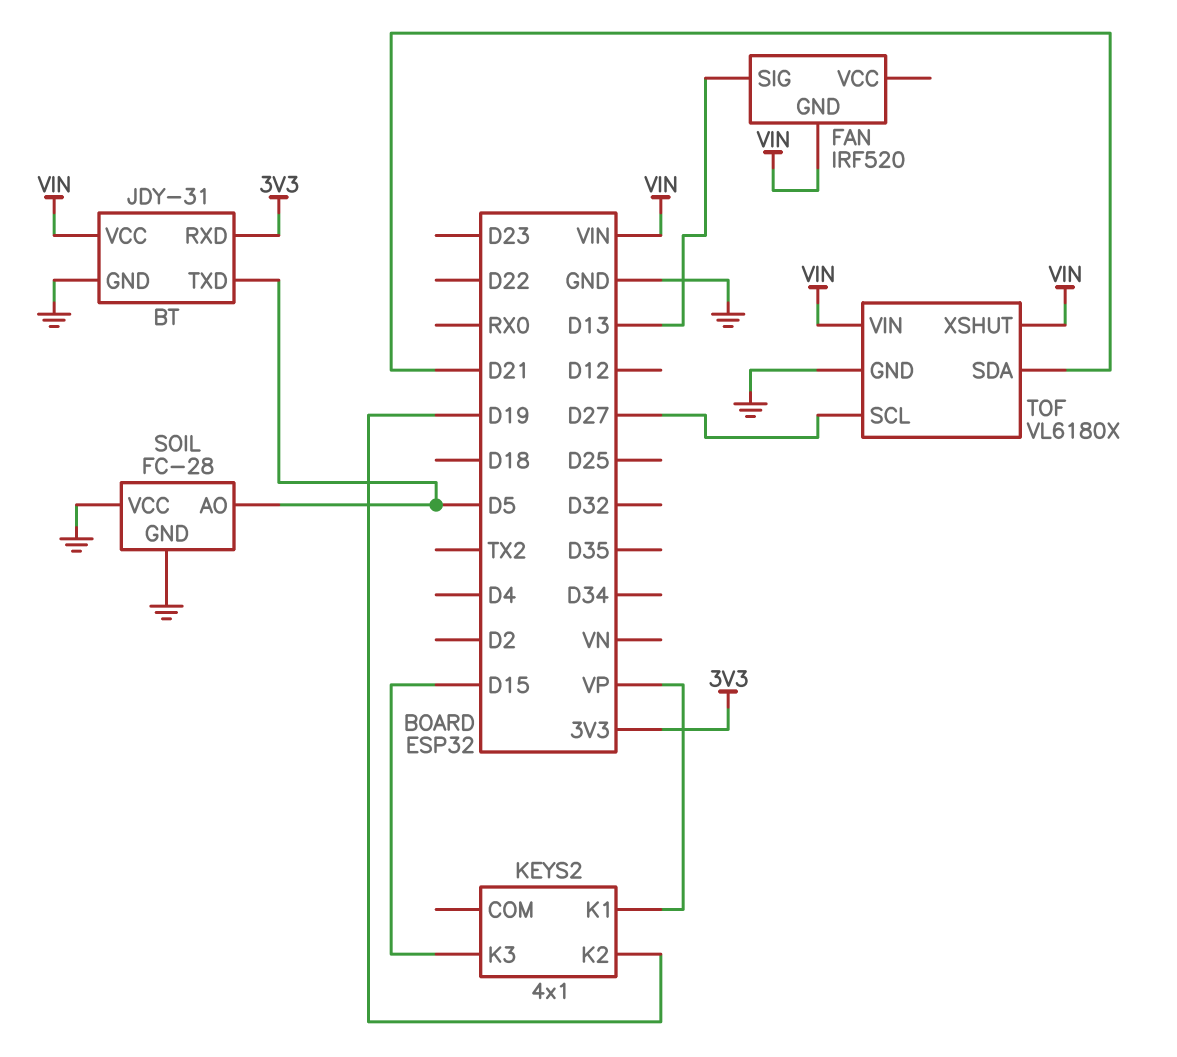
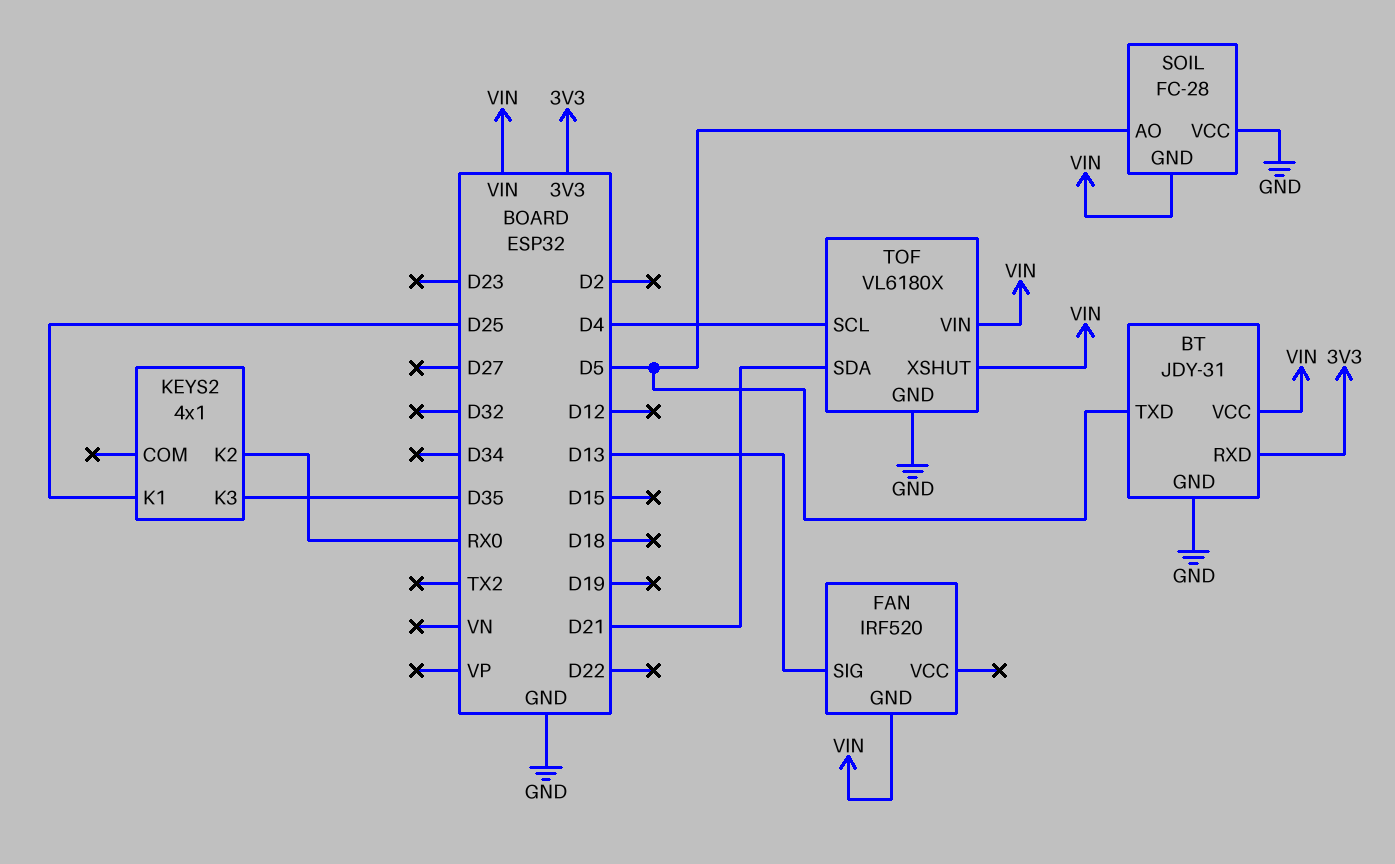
KEYS2 pin K1: VP -> D25
KEYS2 pin K2: D19 -> RX0
KEYS2 pin K3: D15 -> D35
SOIL pin GND: GND -> VIN
TOF pin SCL: D27 -> D4

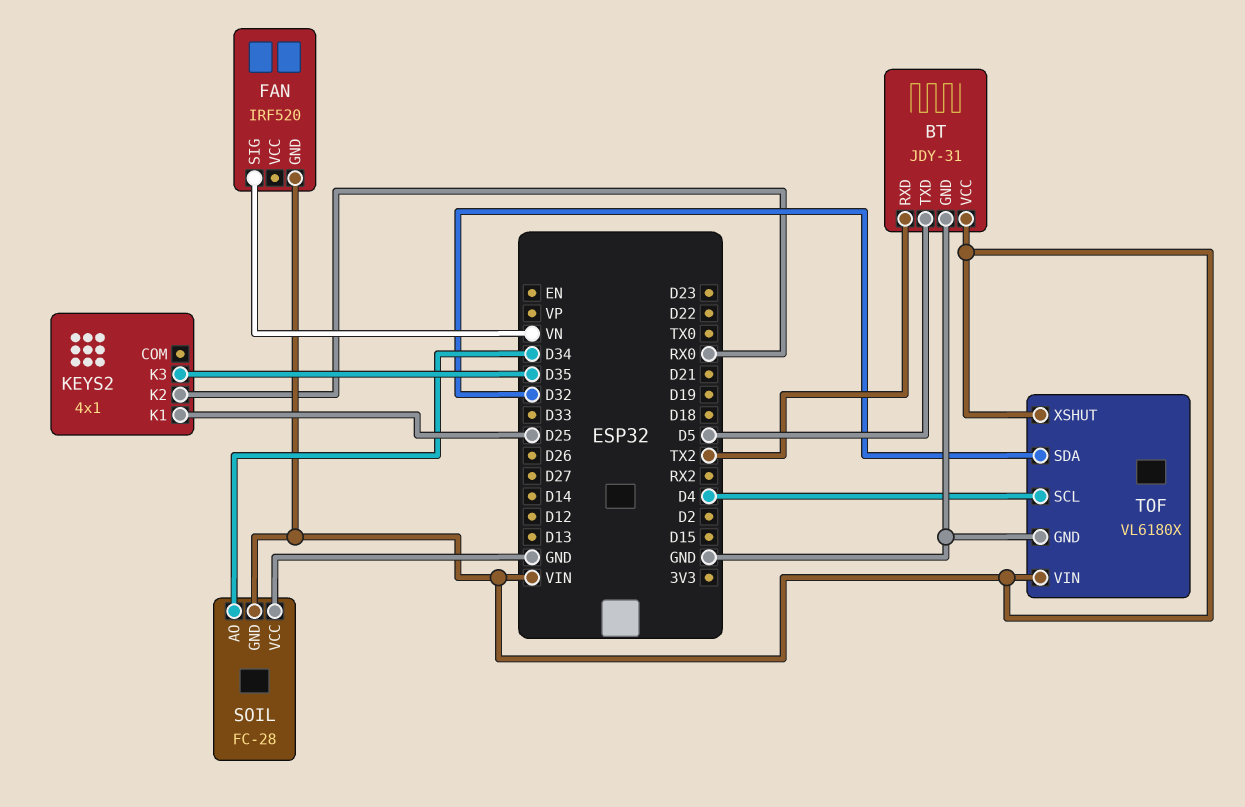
BT pin RXD: 3V3 -> TX2
FAN pin SIG: D13 -> VN
SOIL pin AO: D5 -> D34
TOF pin SDA: D21 -> D32

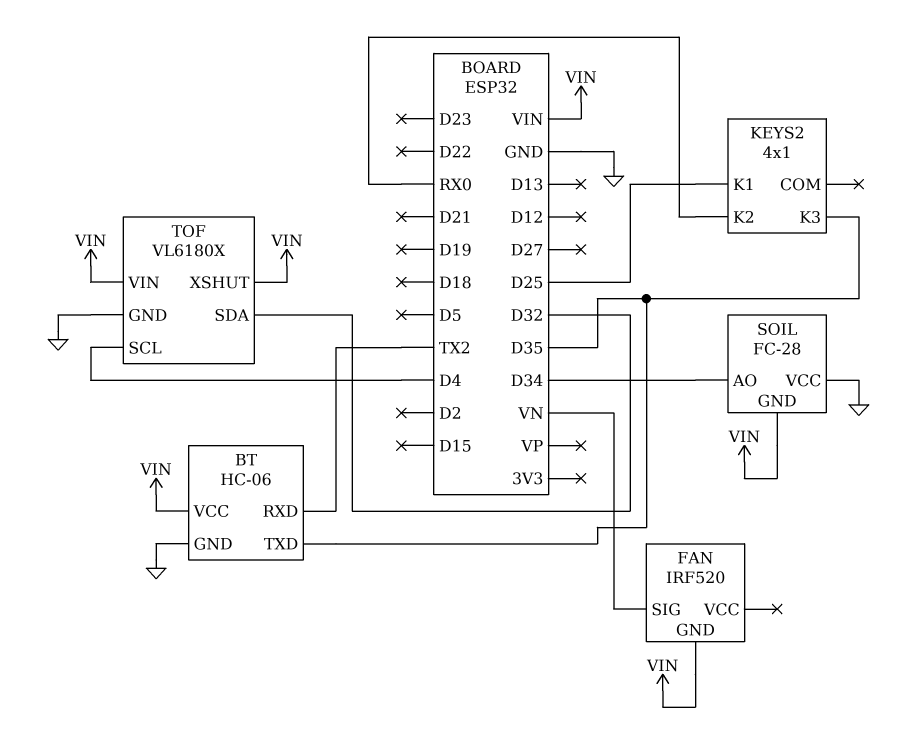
BT: JDY-31 -> HC-06
BT pin TXD: D5 -> D35

